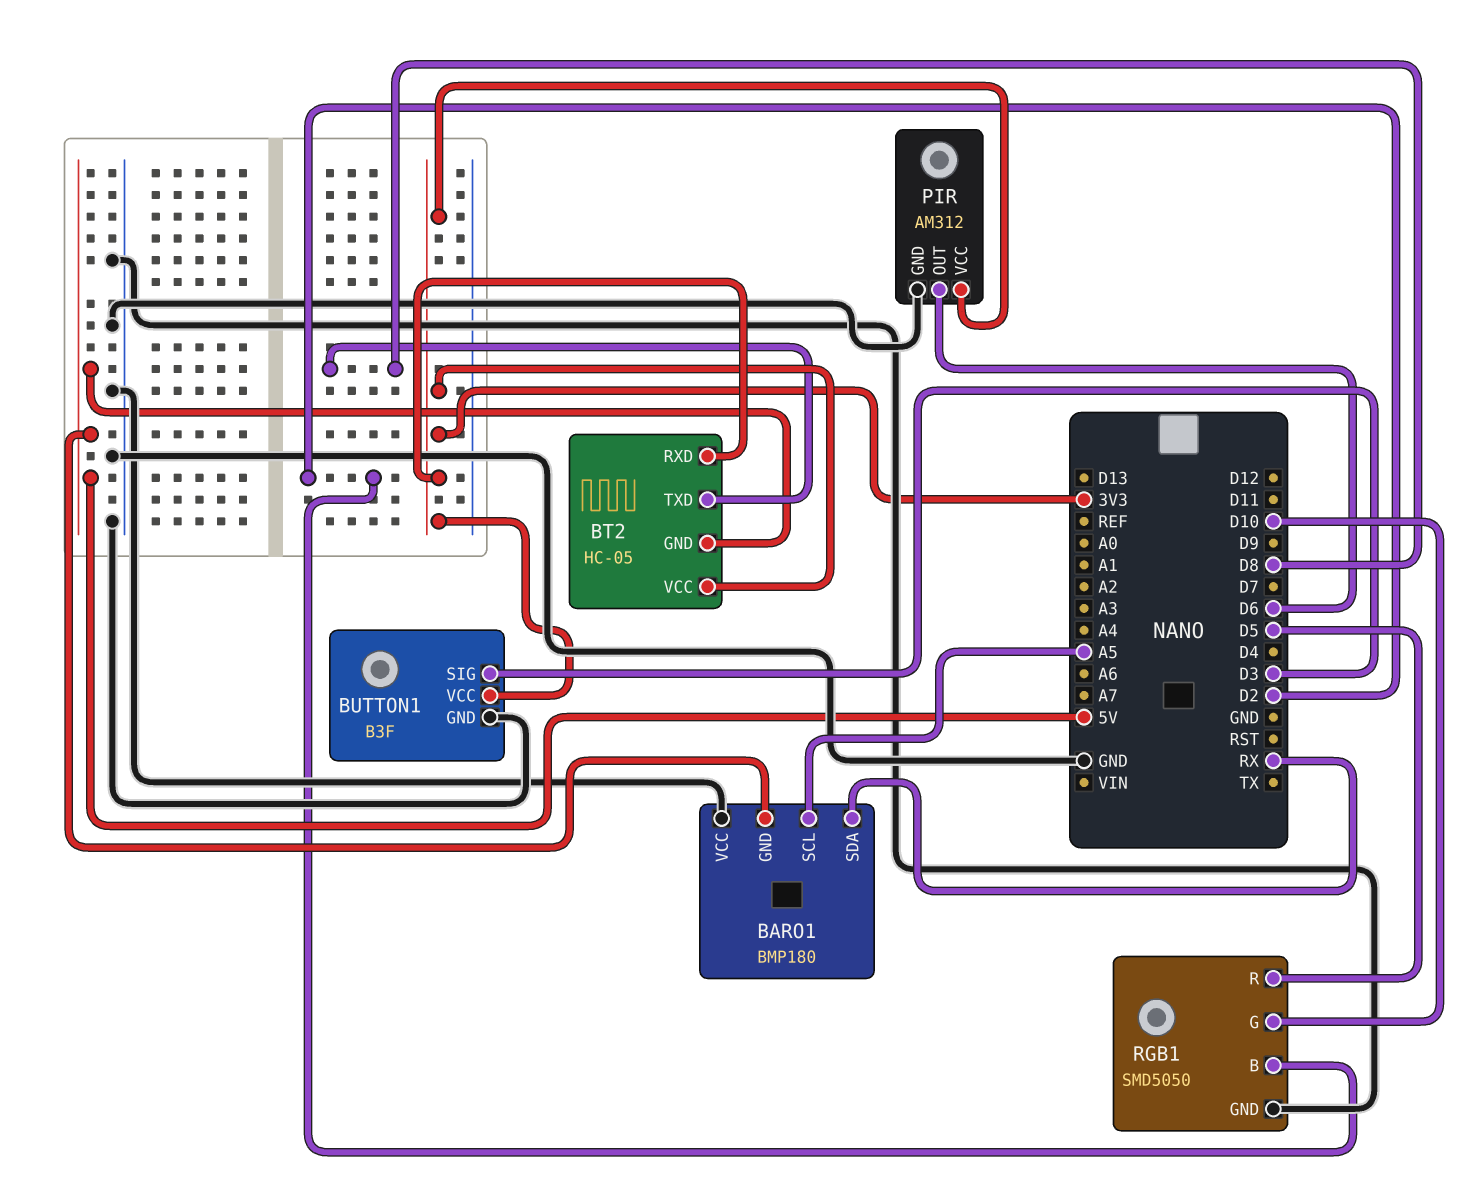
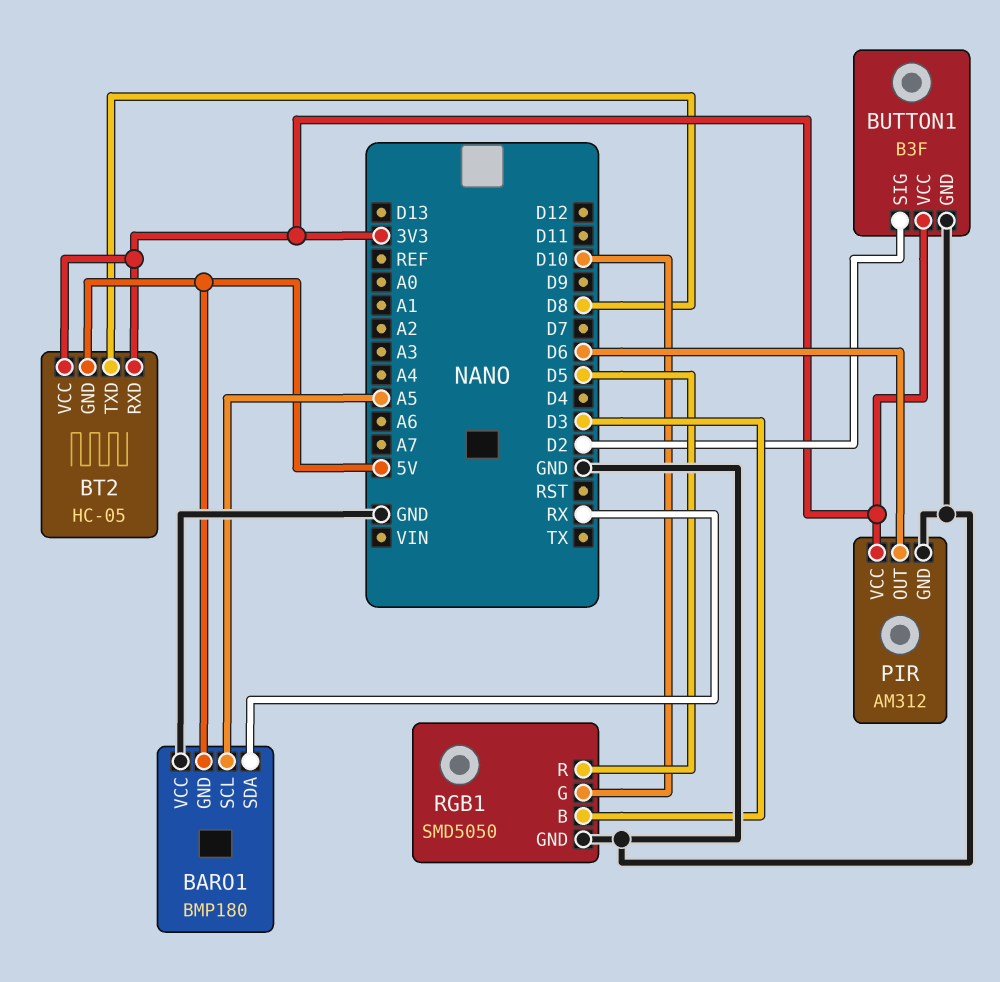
BUTTON1 pin SIG: D3 -> D2
RGB1 pin B: D2 -> D3

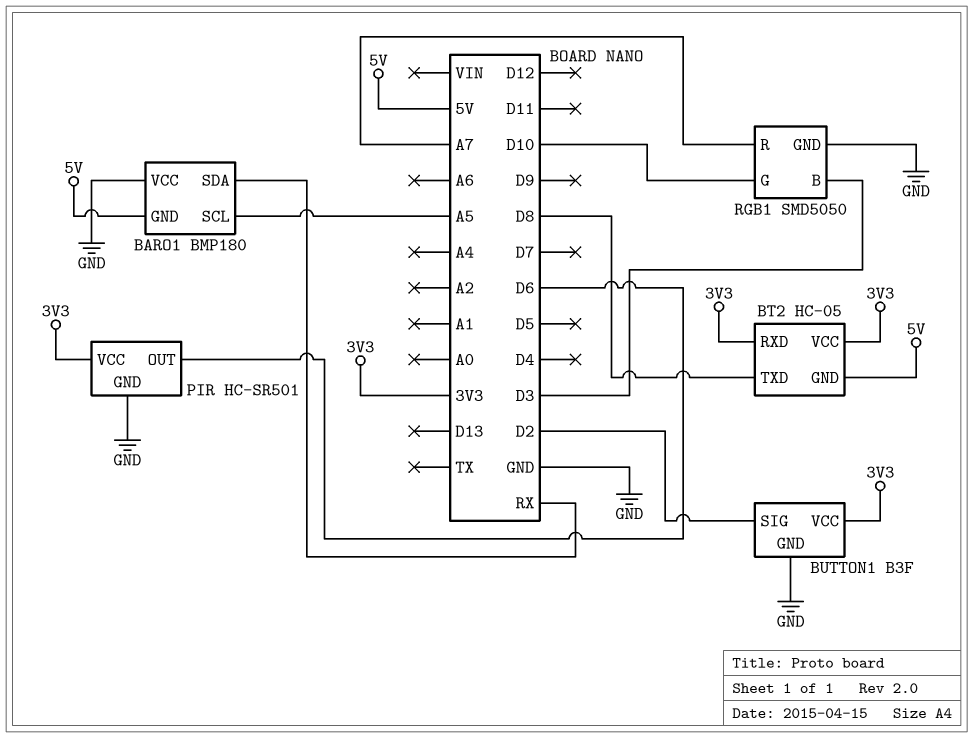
PIR: AM312 -> HC-SR501
RGB1 pin R: D5 -> A7

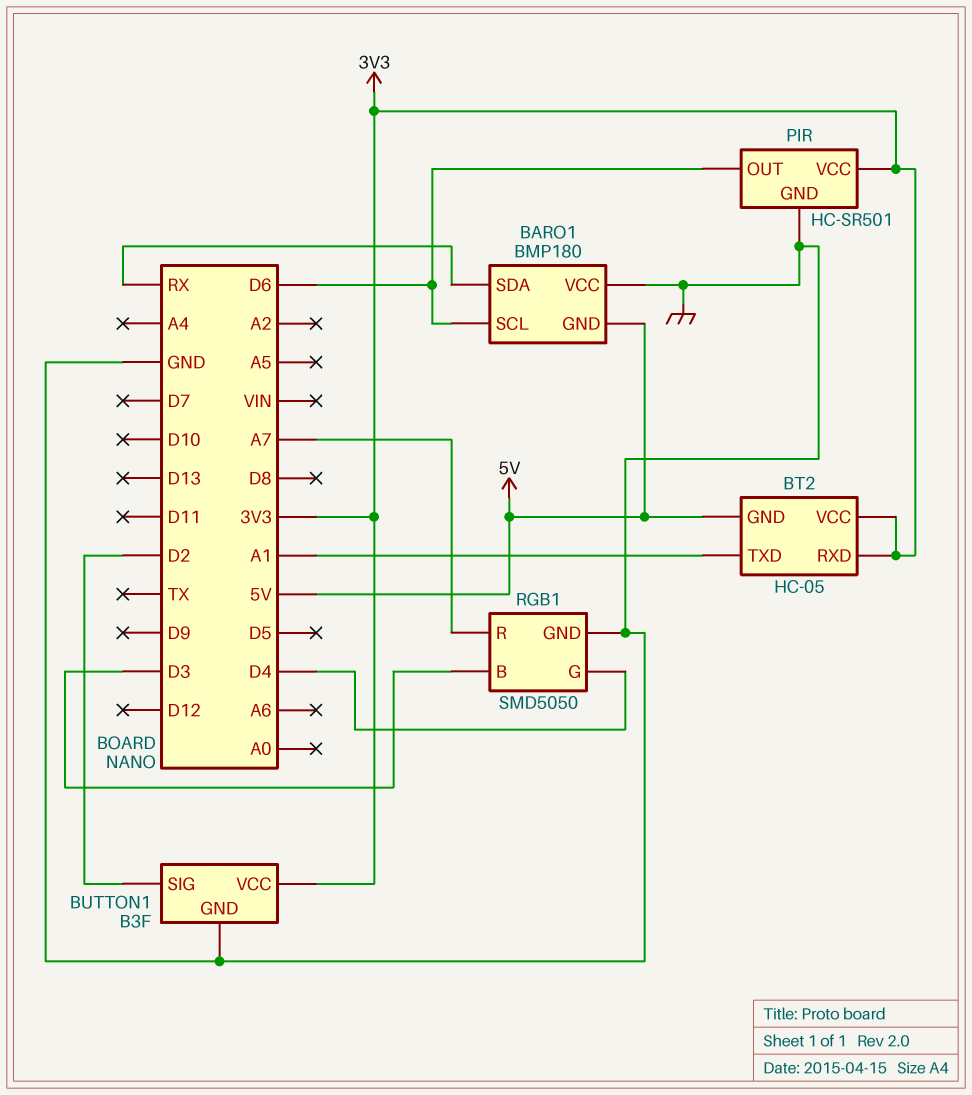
BARO1 pin SCL: A5 -> D6
BT2 pin TXD: D8 -> A1
RGB1 pin G: D10 -> D4

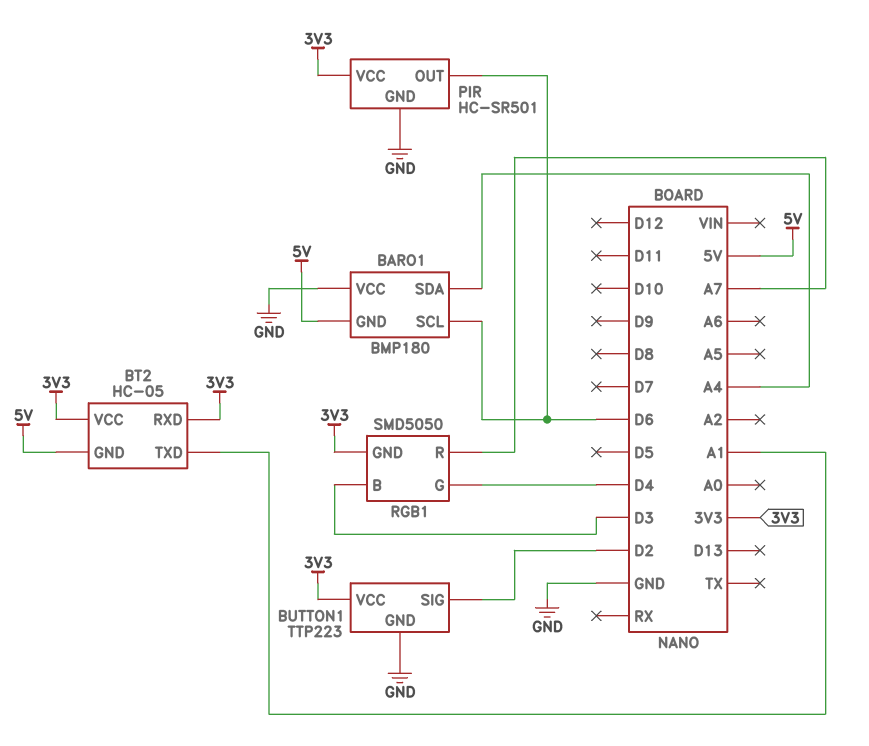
BARO1 pin SDA: RX -> A4
BUTTON1: B3F -> TTP223
RGB1 pin GND: GND -> 3V3

